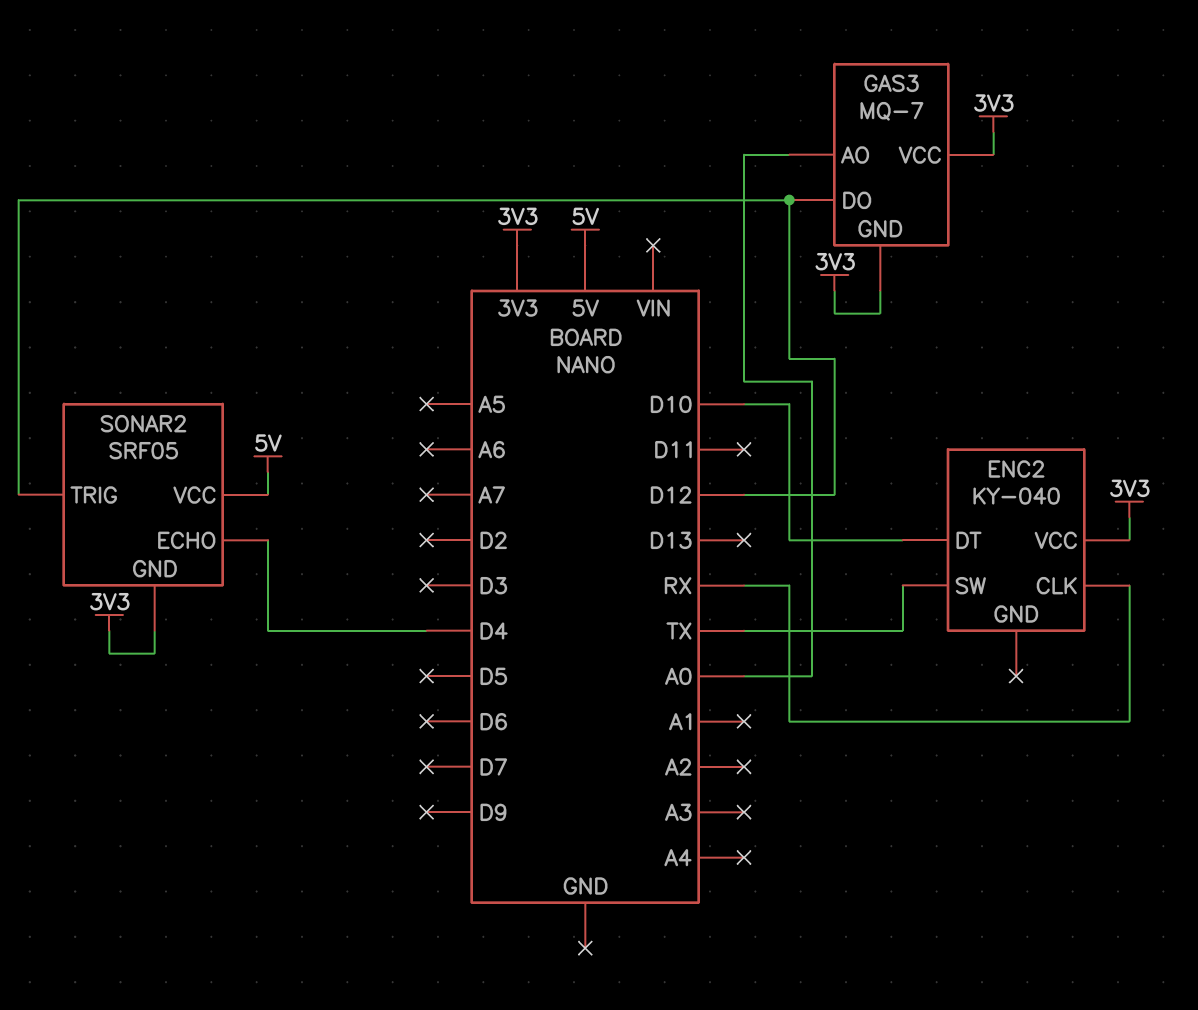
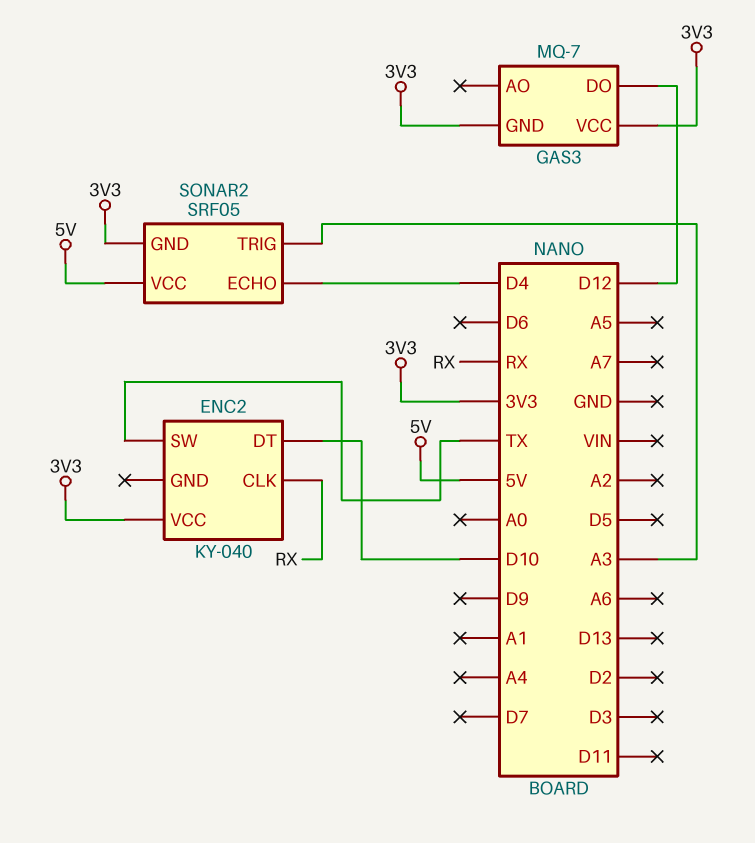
GAS3 pin AO: A0 -> none
SONAR2 pin TRIG: D12 -> A3

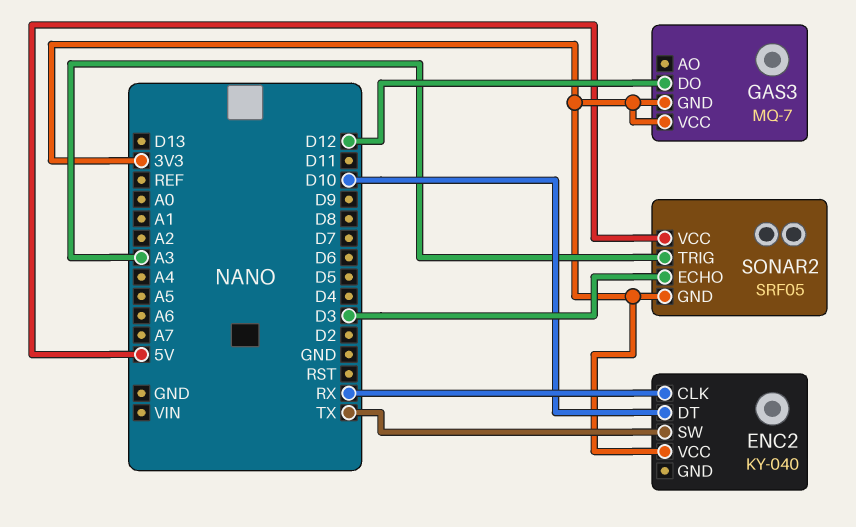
SONAR2 pin ECHO: D4 -> D3

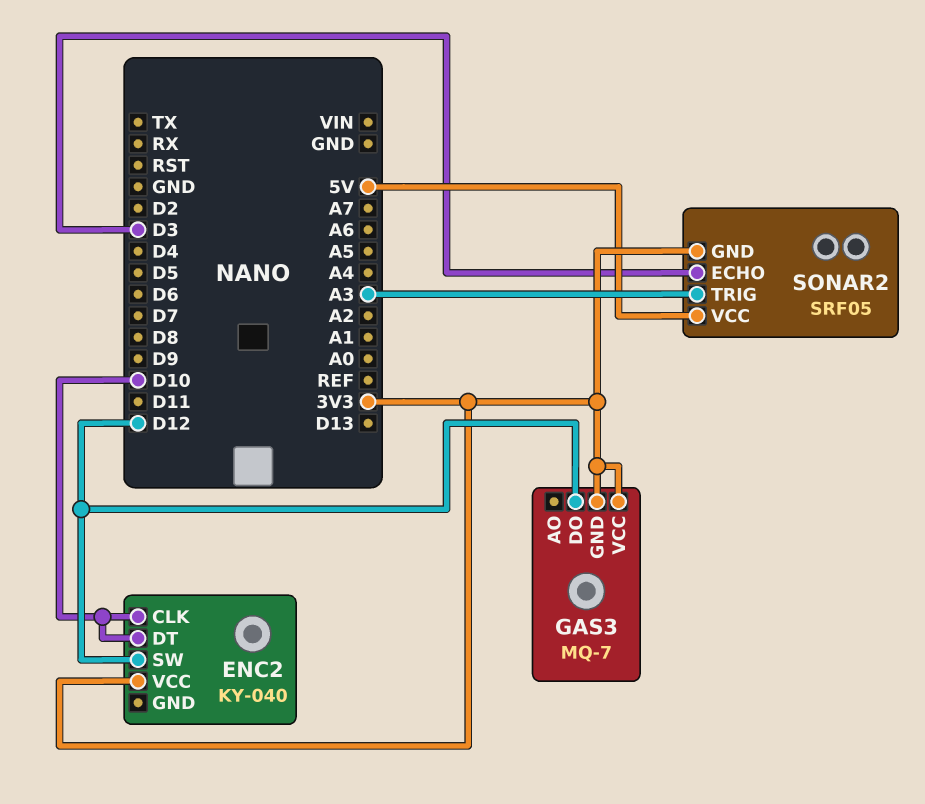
ENC2 pin CLK: RX -> D10
ENC2 pin SW: TX -> D12

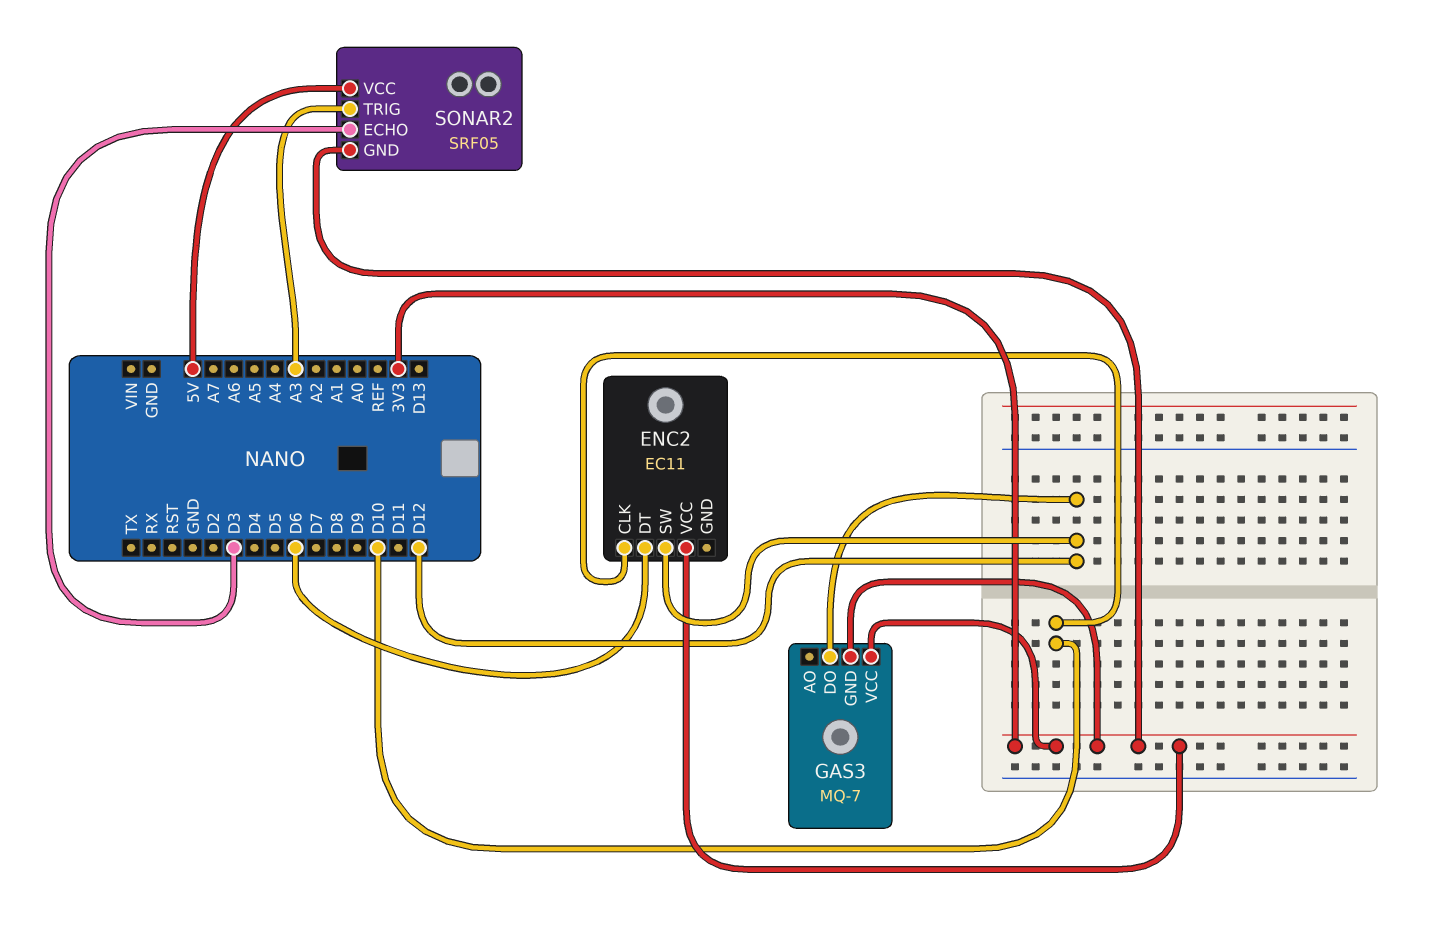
ENC2: KY-040 -> EC11
ENC2 pin DT: D10 -> D6

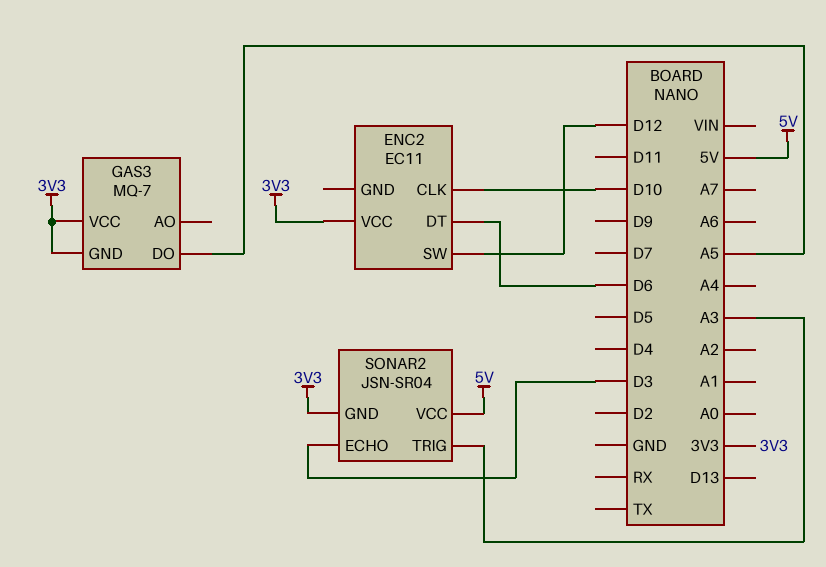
GAS3 pin DO: D12 -> A5
SONAR2: SRF05 -> JSN-SR04

